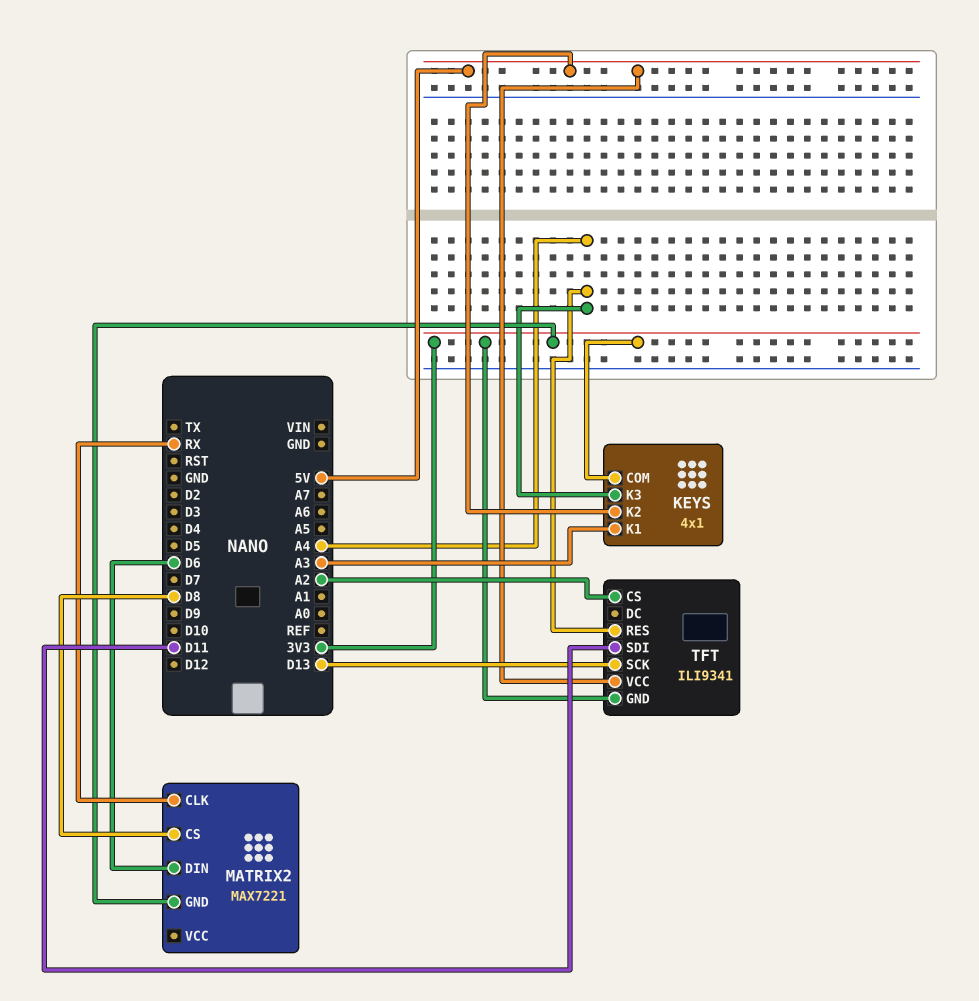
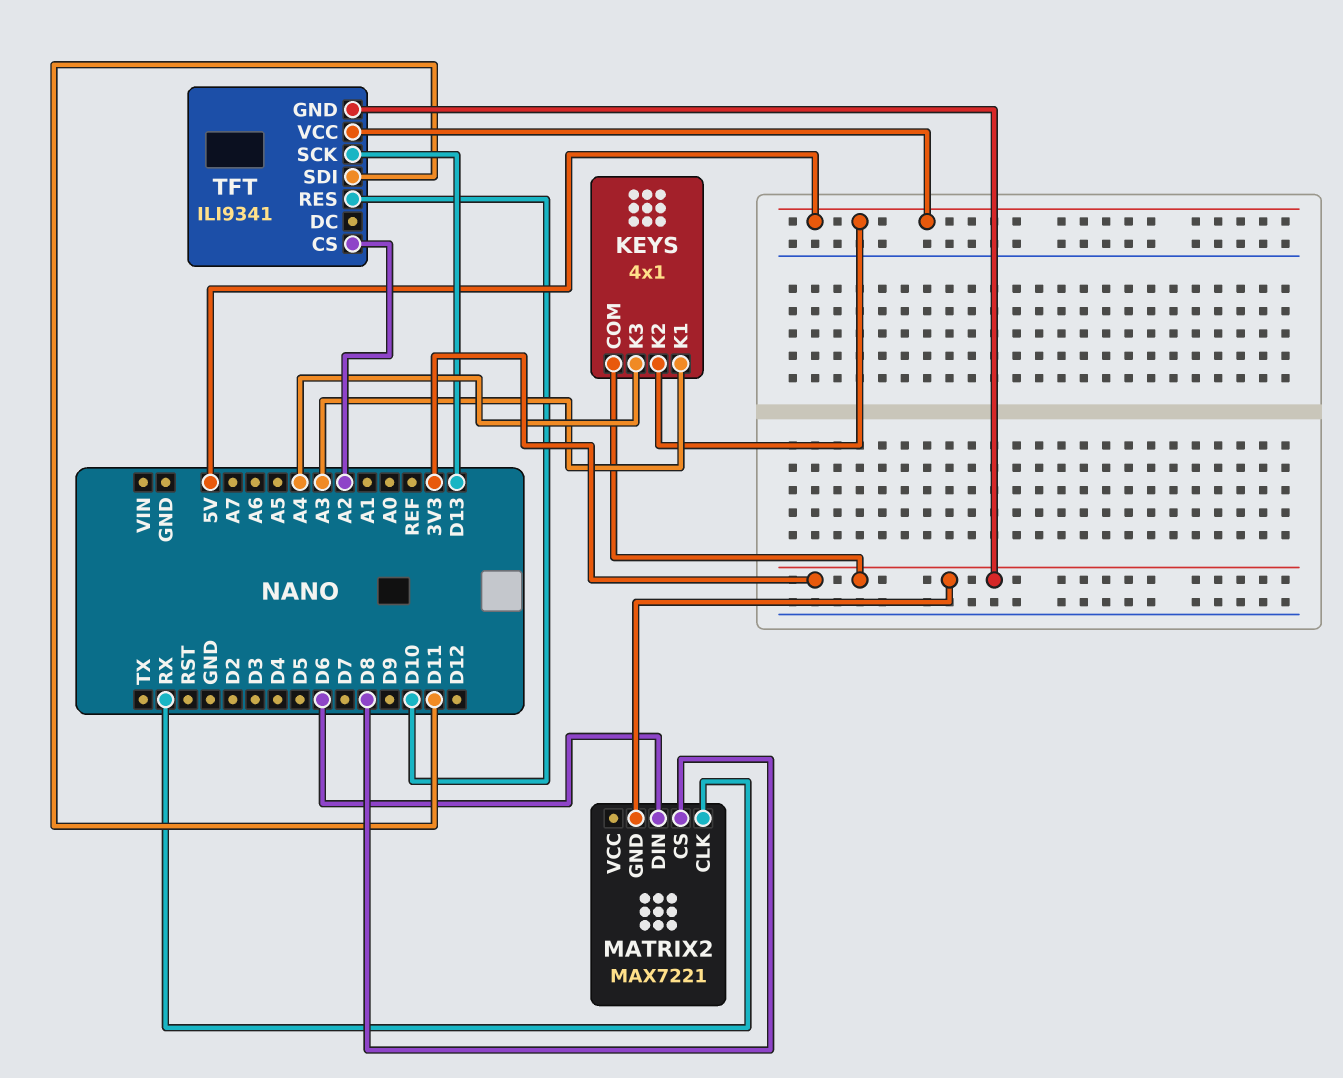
TFT pin RES: A4 -> D10

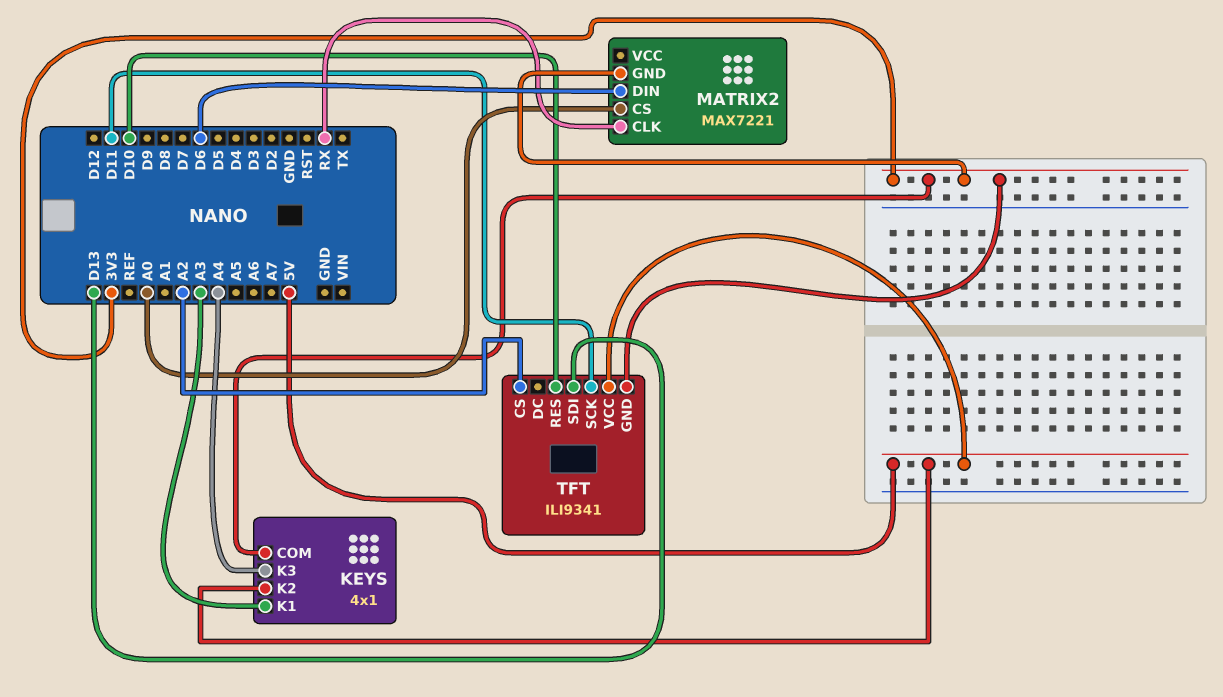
MATRIX2 pin CS: D8 -> A0
TFT pin SCK: D13 -> D11
TFT pin SDI: D11 -> D13

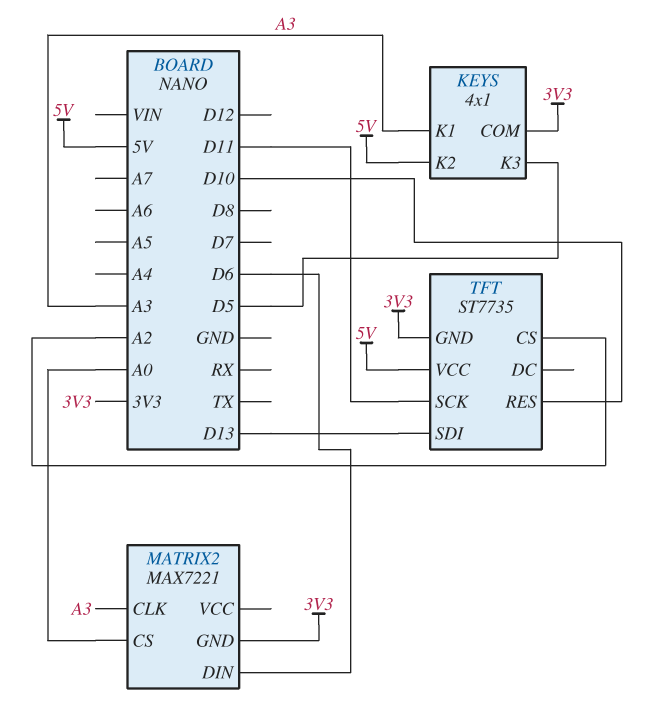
KEYS pin K3: A4 -> D5
MATRIX2 pin CLK: RX -> A3
TFT: ILI9341 -> ST7735

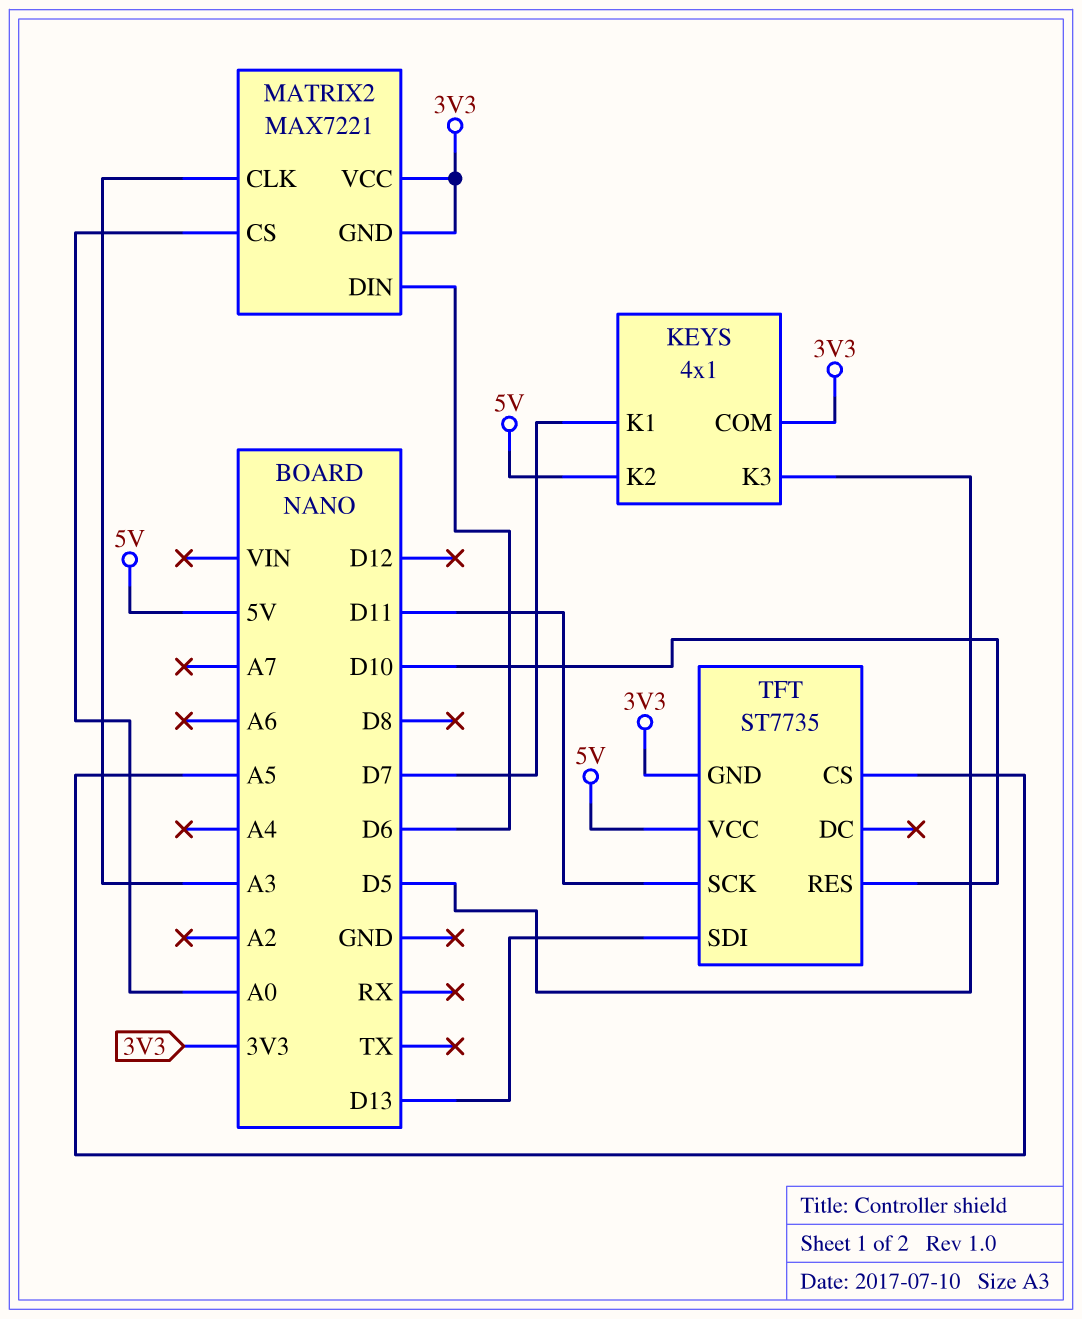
KEYS pin K1: A3 -> D7
MATRIX2 pin VCC: none -> 3V3
TFT pin CS: A2 -> A5

